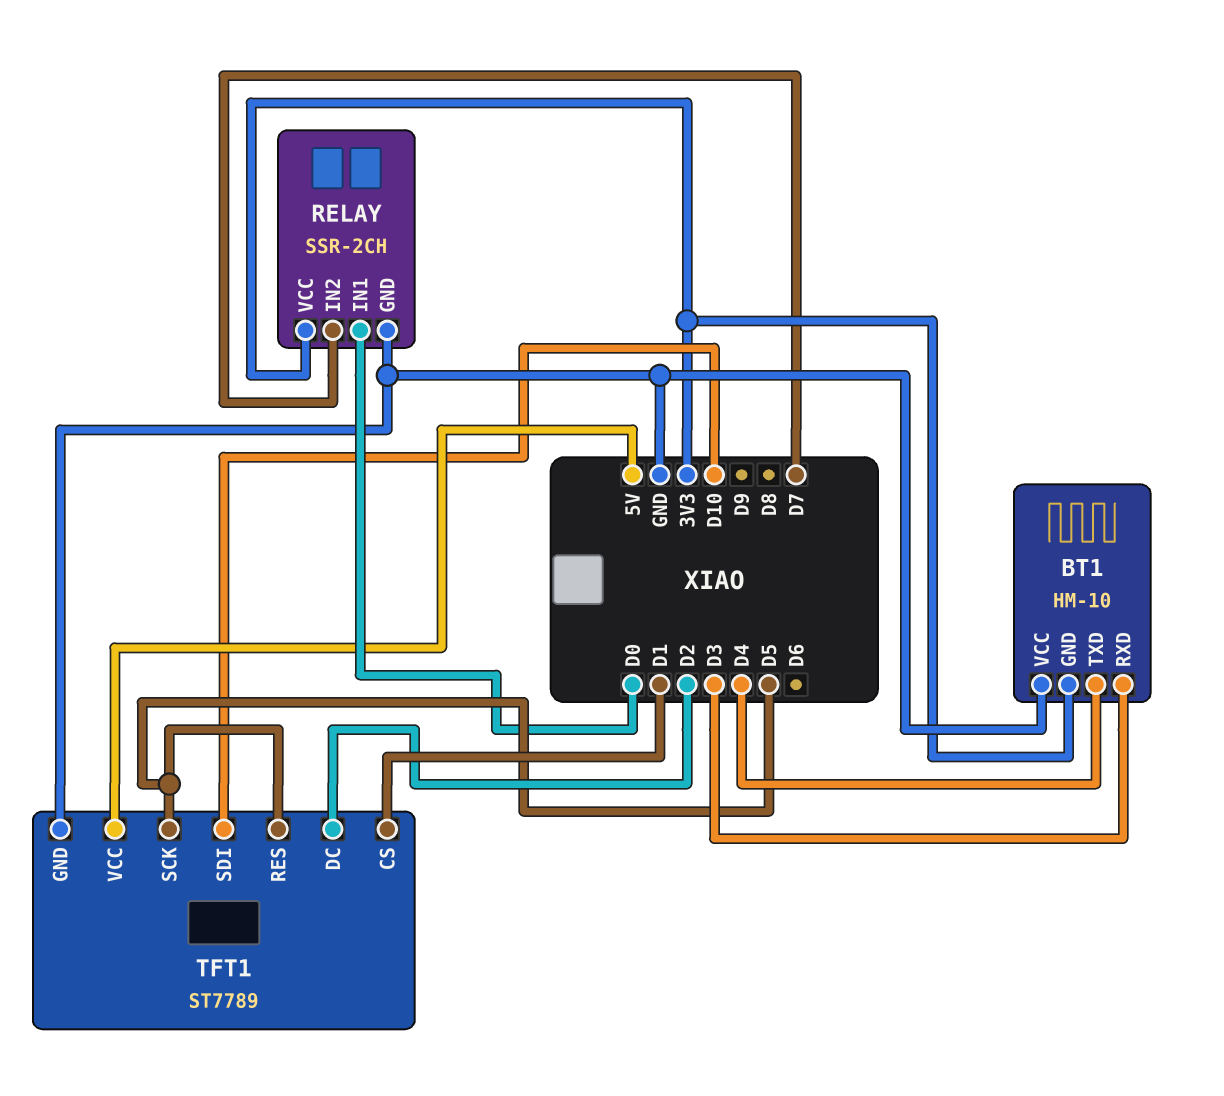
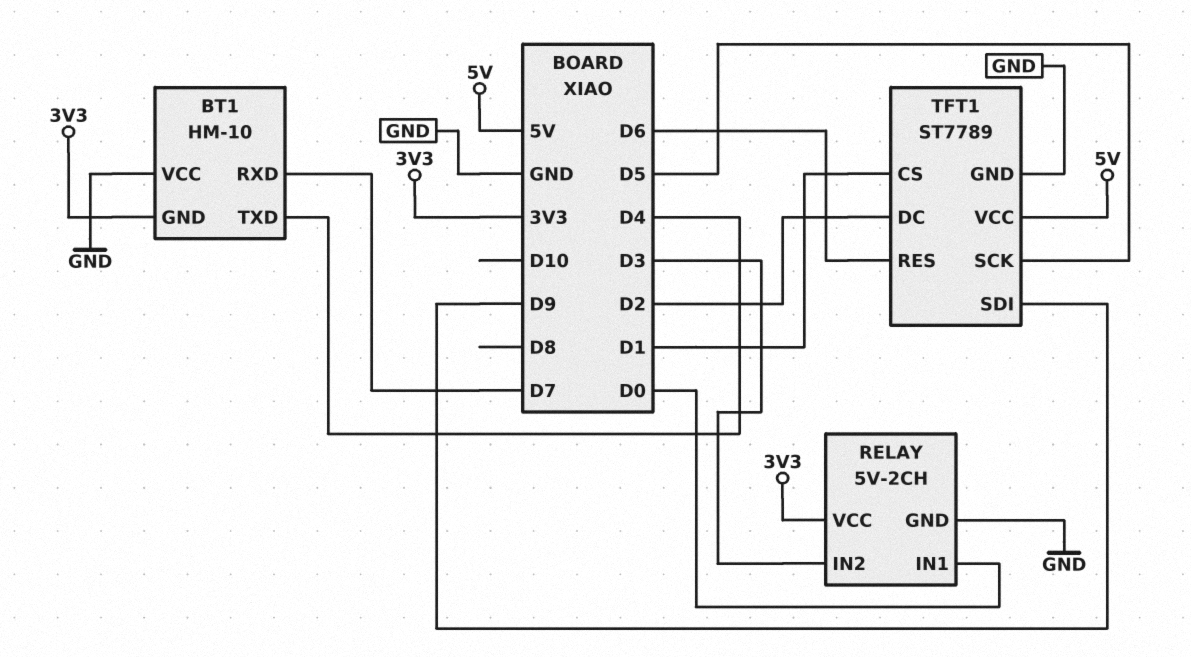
BT1 pin RXD: D3 -> D7
RELAY: SSR-2CH -> 5V-2CH
RELAY pin IN2: D7 -> D3
TFT1 pin RES: D5 -> D6
TFT1 pin SDI: D10 -> D9

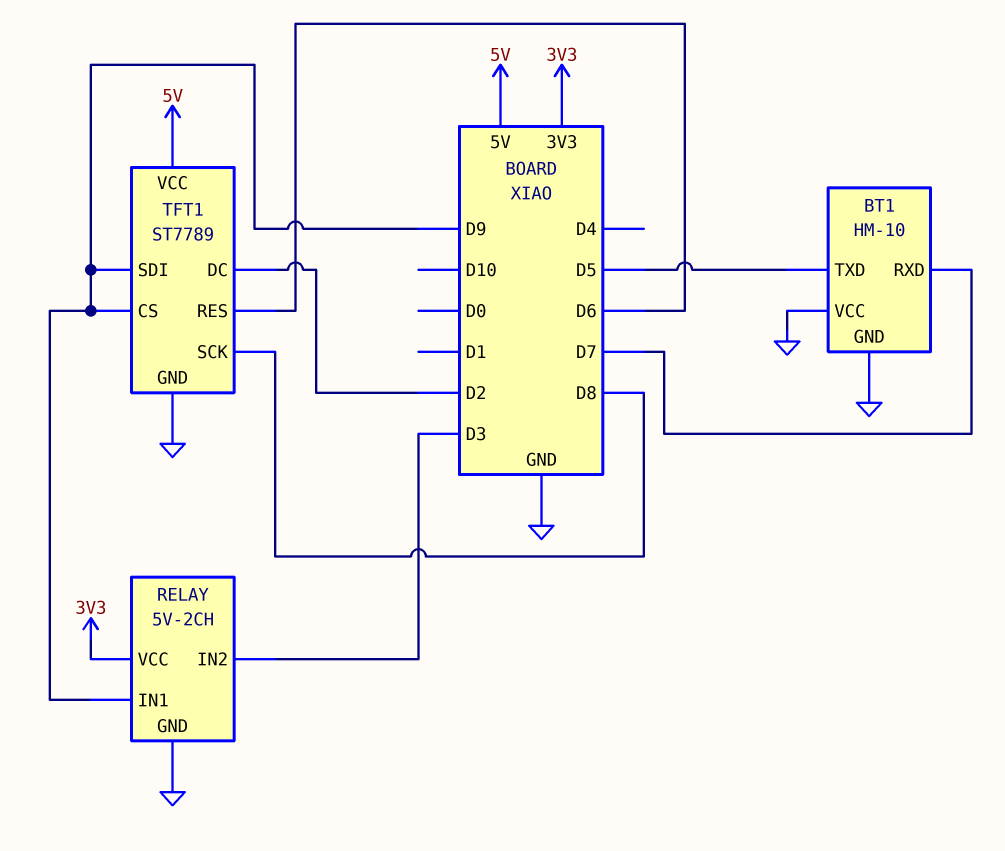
BT1 pin GND: 3V3 -> GND
BT1 pin TXD: D4 -> D5
RELAY pin IN1: D0 -> D9
TFT1 pin CS: D1 -> D9
TFT1 pin SCK: D5 -> D8

